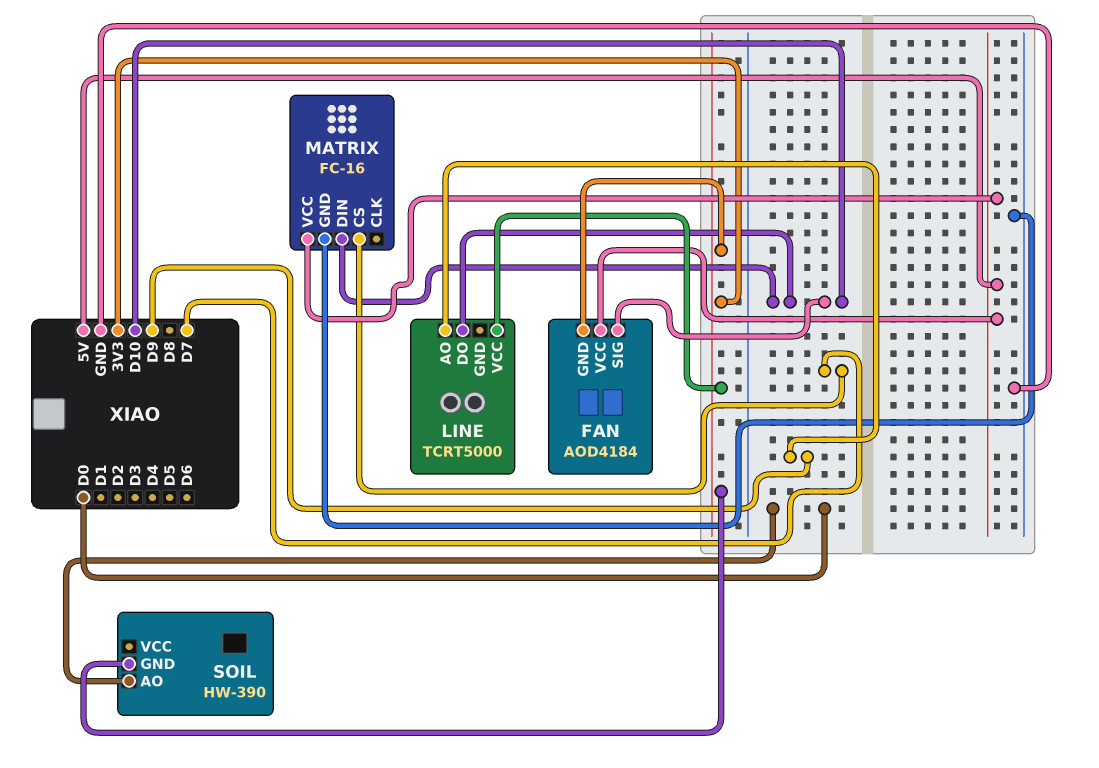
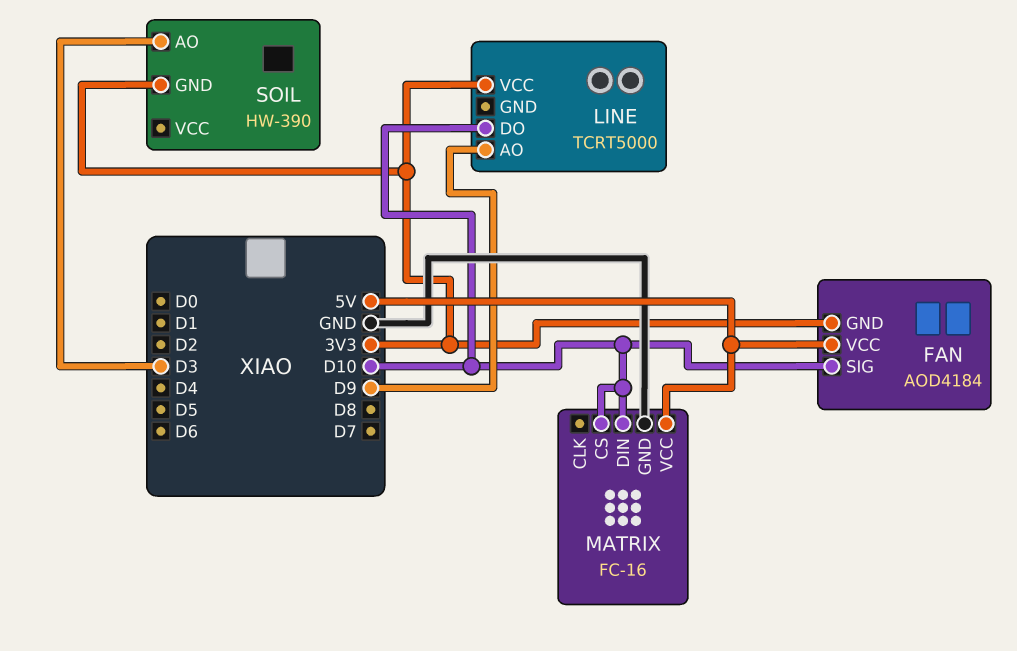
MATRIX pin CS: D7 -> D10
SOIL pin AO: D0 -> D3

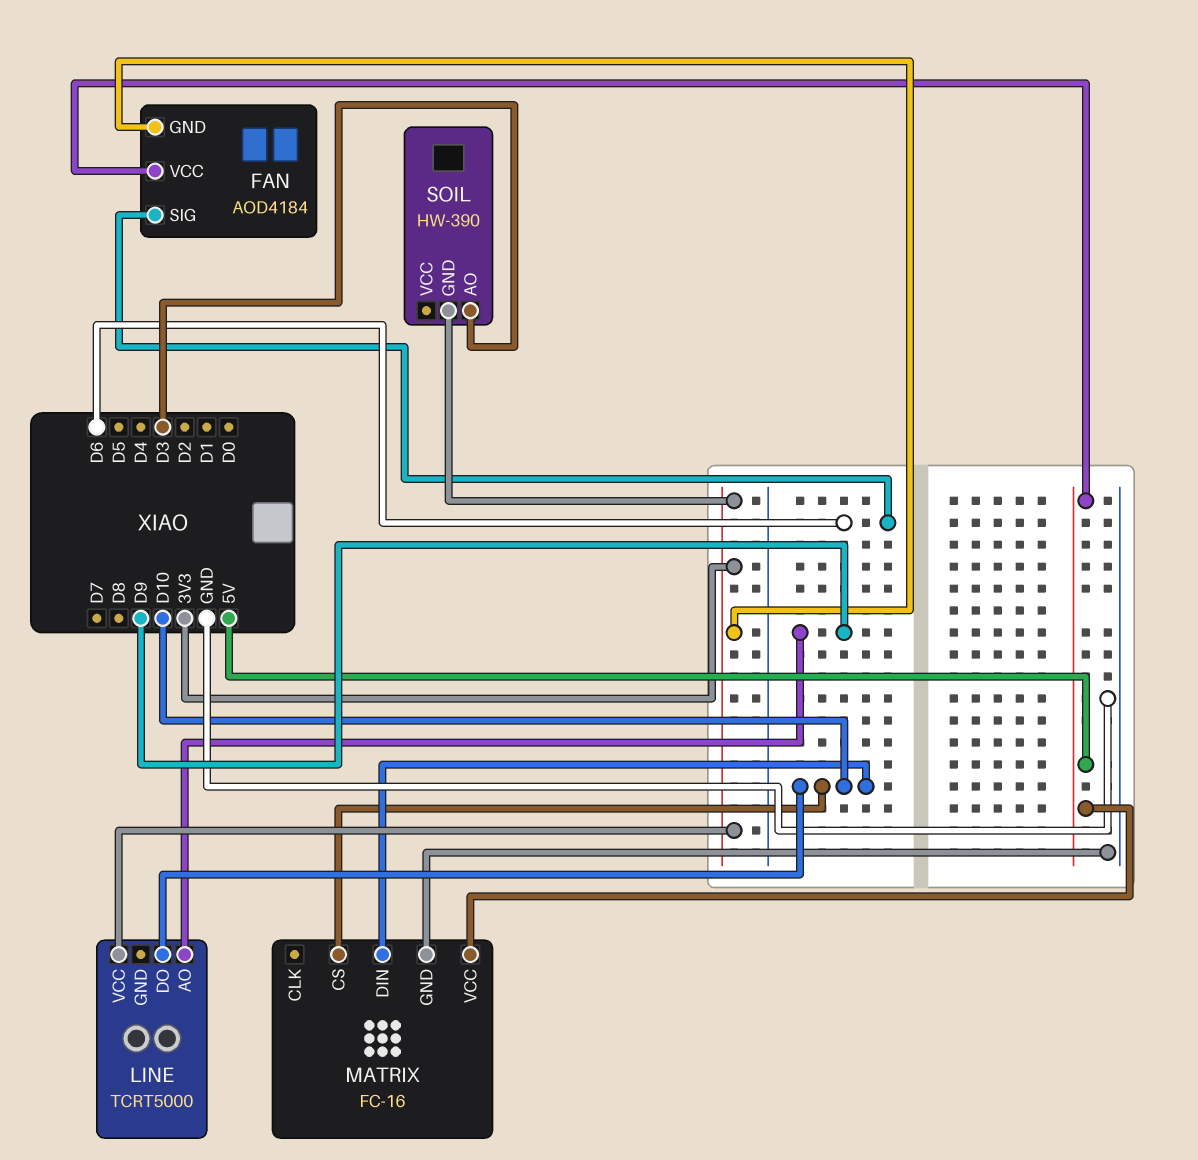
FAN pin SIG: D10 -> D6

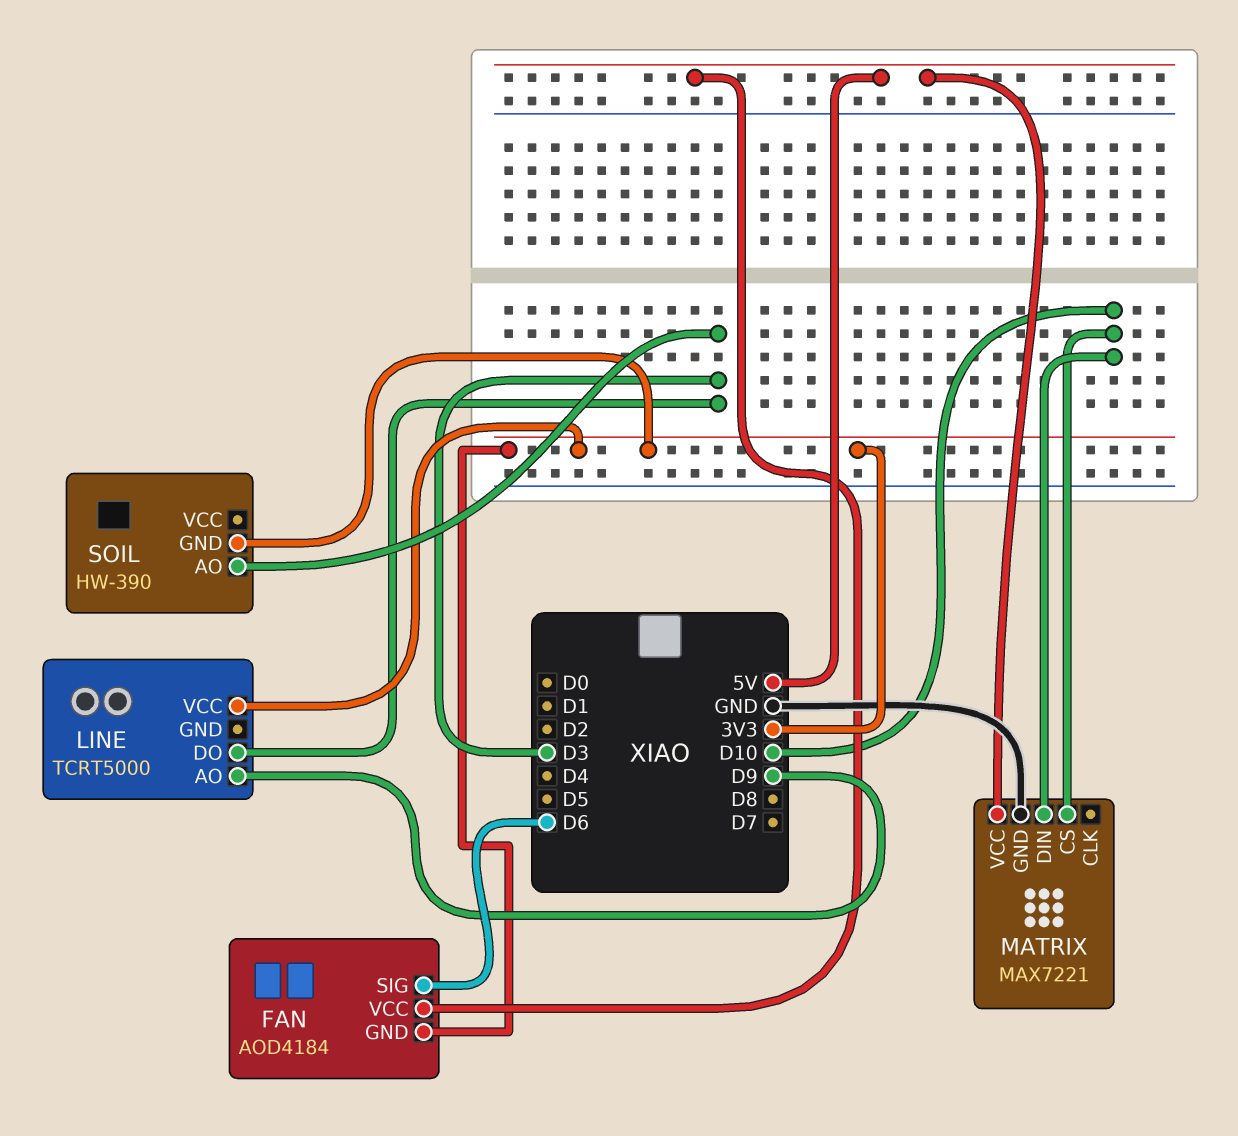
LINE pin DO: D10 -> D3
MATRIX: FC-16 -> MAX7221

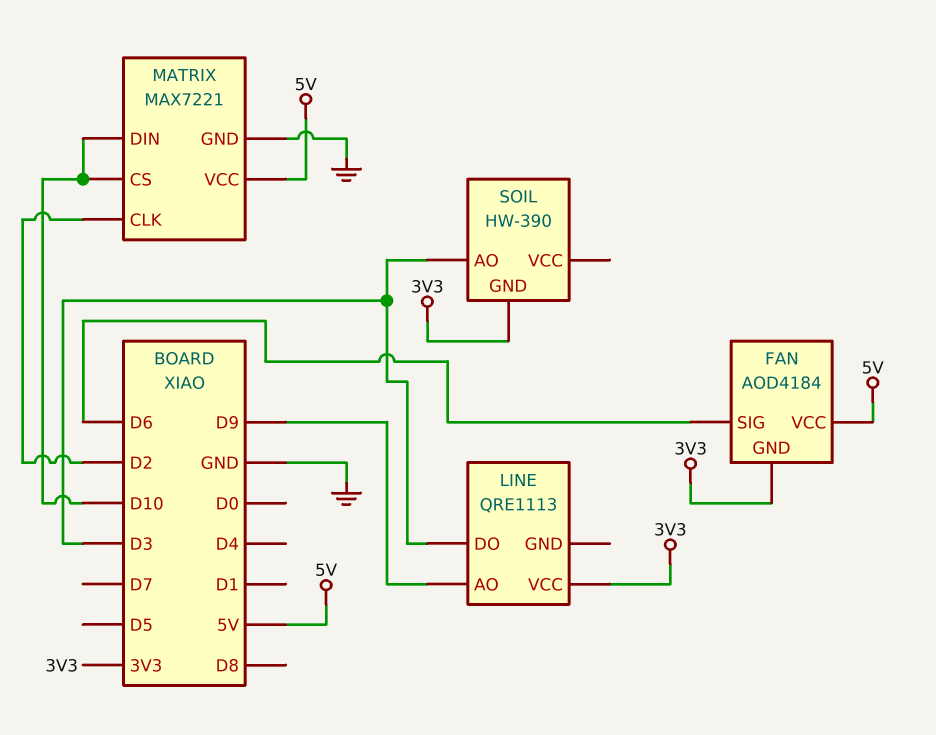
LINE: TCRT5000 -> QRE1113
MATRIX pin CLK: none -> D2

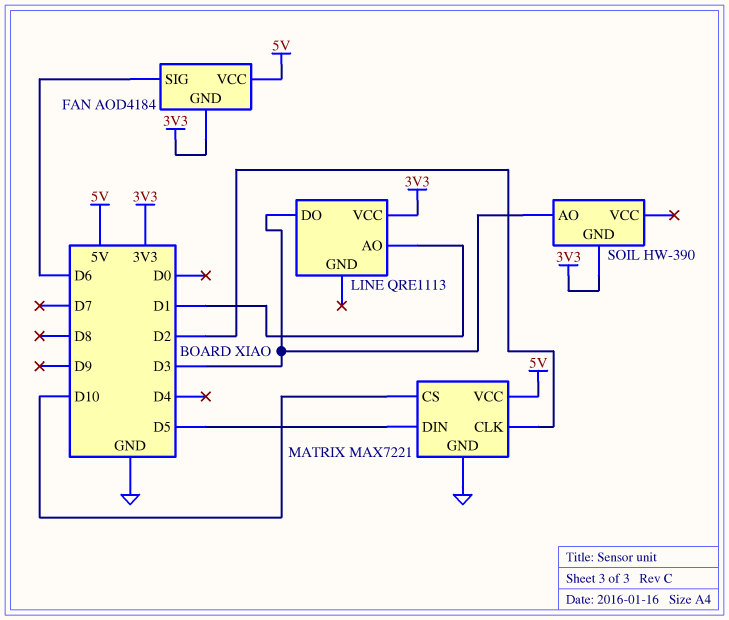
LINE pin AO: D9 -> D1
MATRIX pin DIN: D10 -> D5

